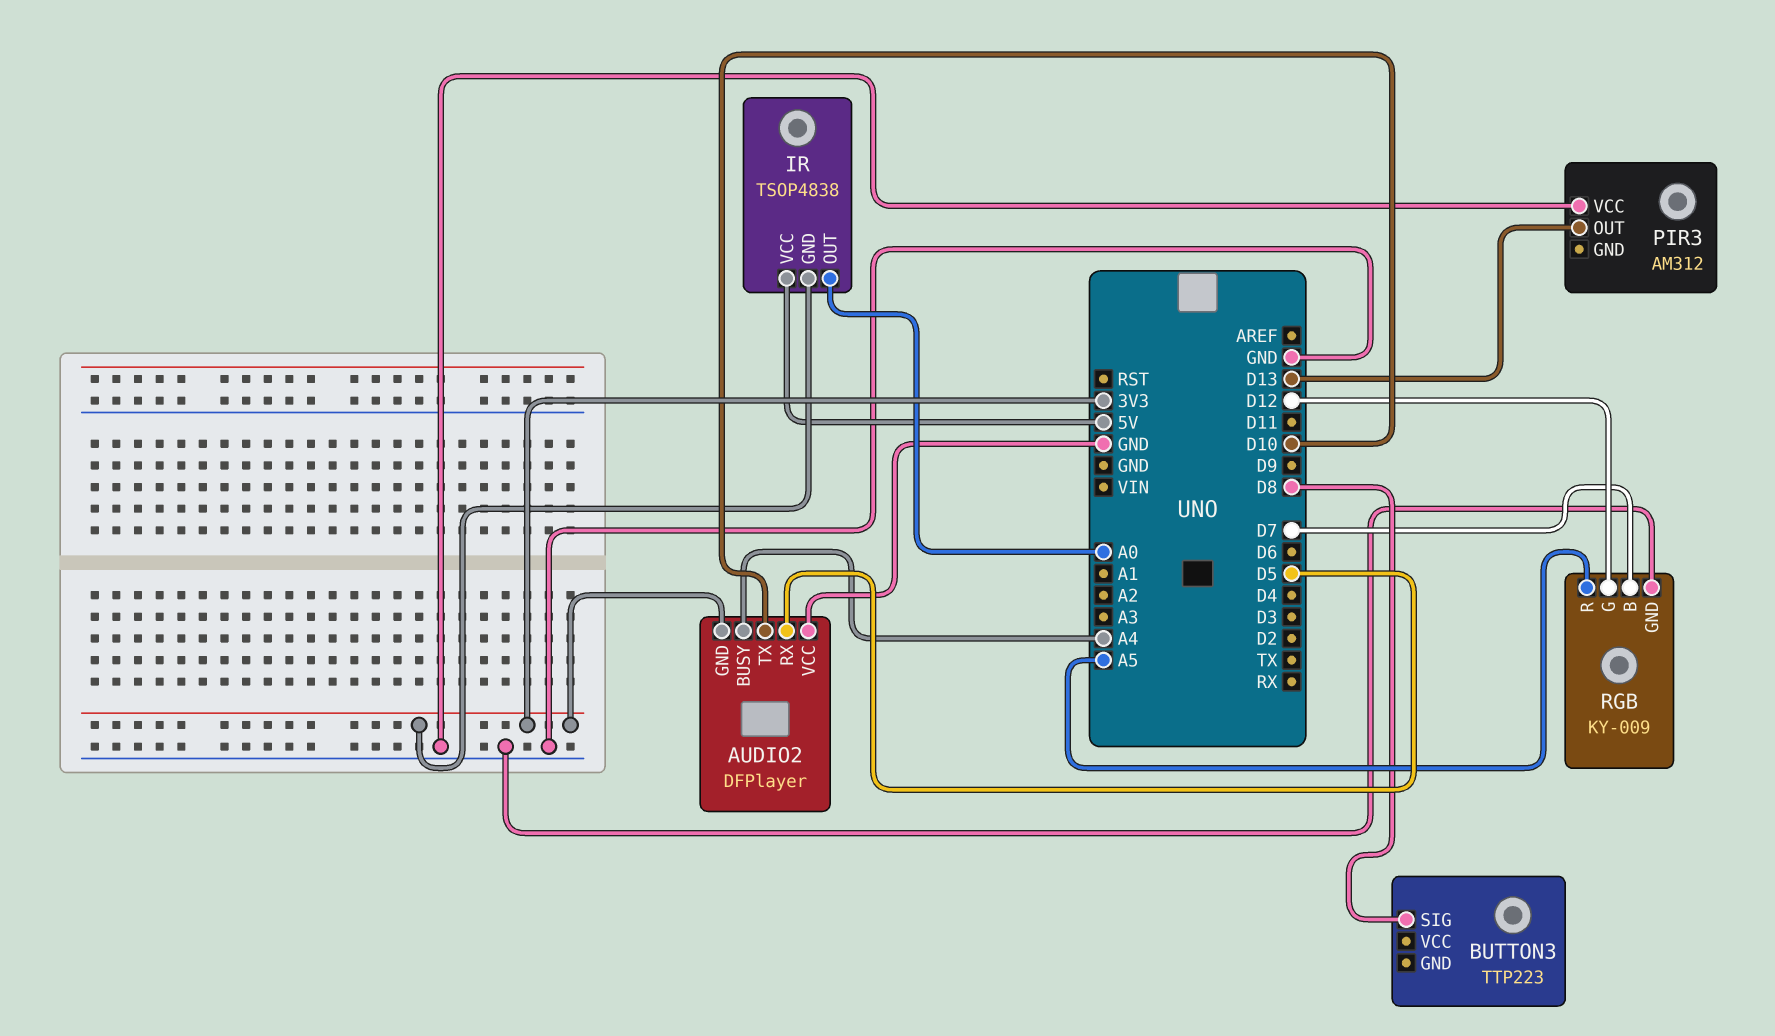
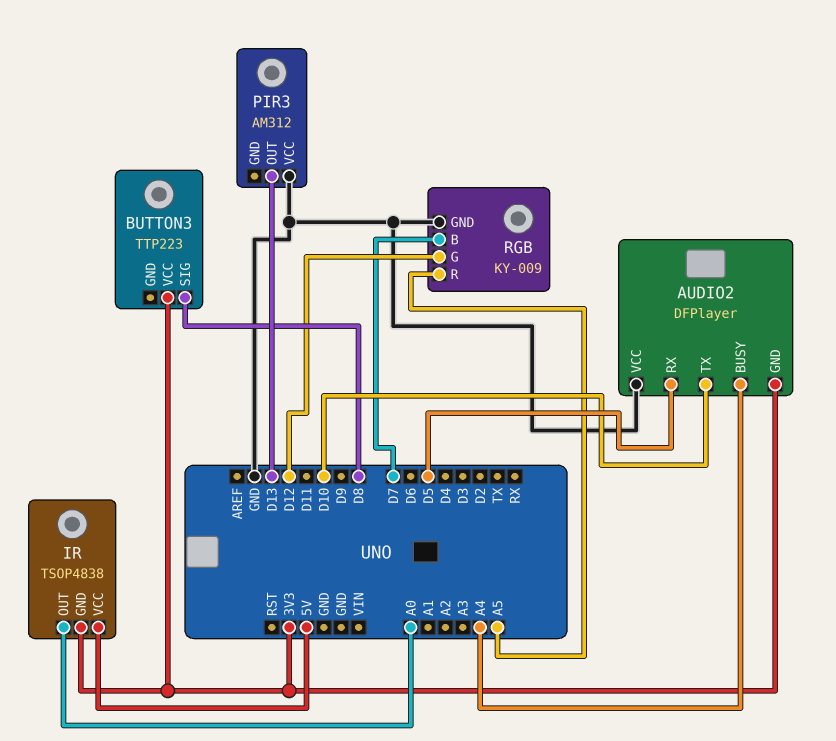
BUTTON3 pin VCC: none -> 3V3

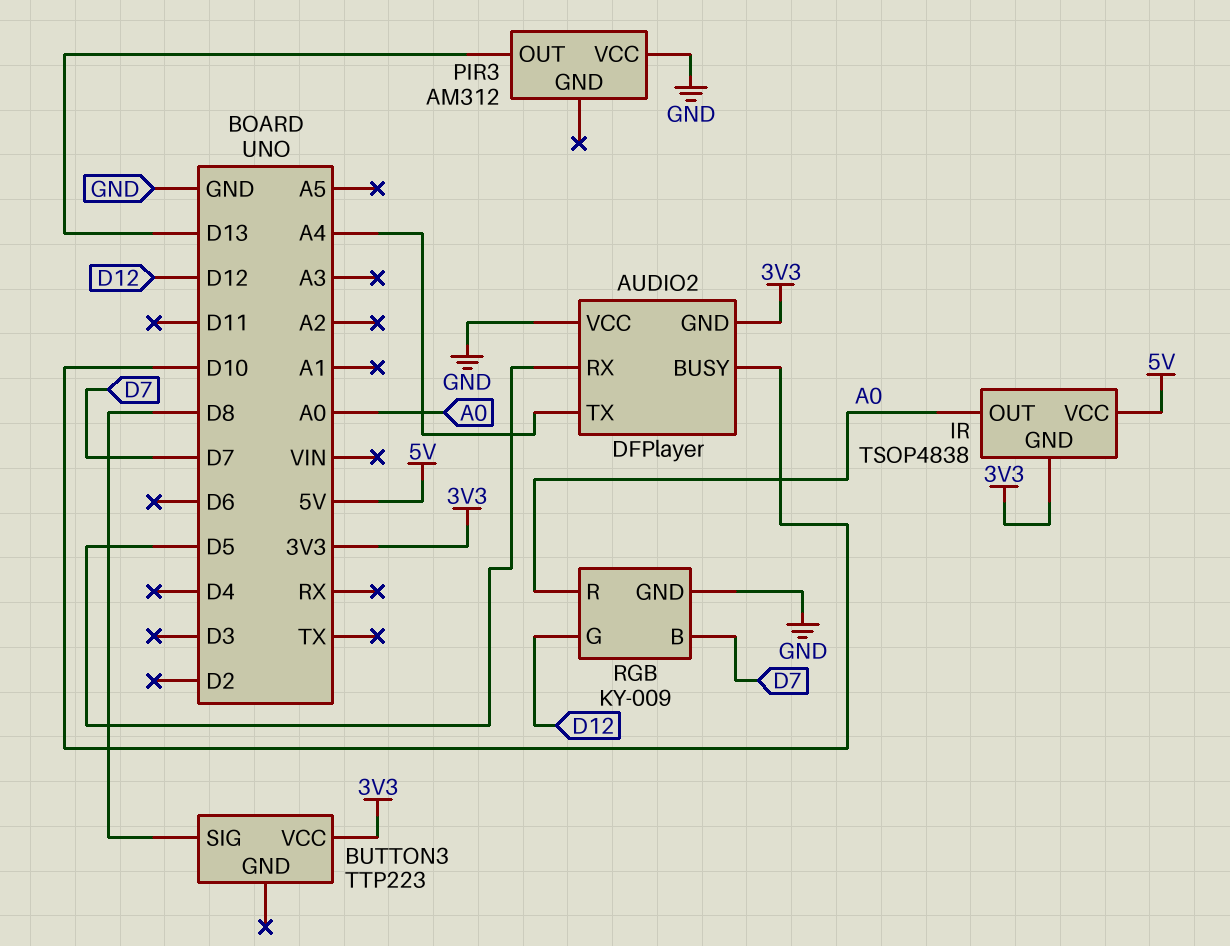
AUDIO2 pin BUSY: A4 -> D10
AUDIO2 pin TX: D10 -> A4
RGB pin R: A5 -> A0

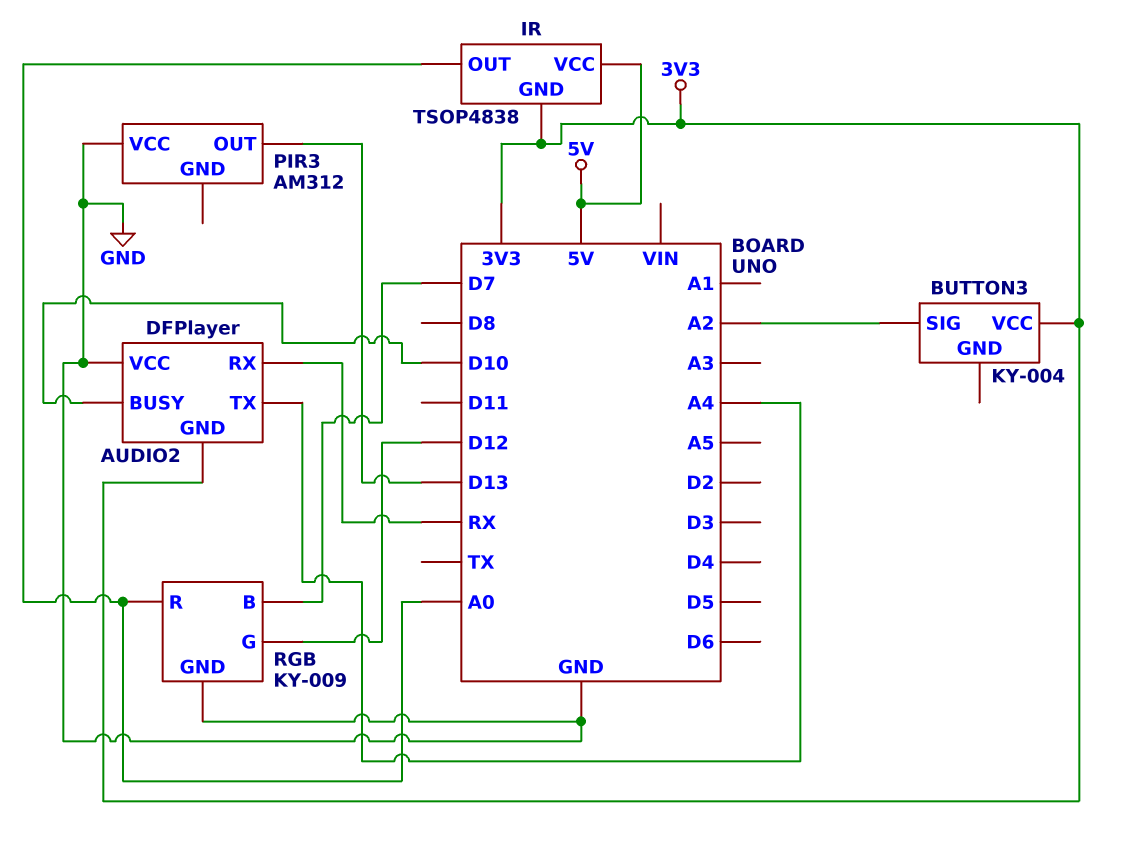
AUDIO2 pin RX: D5 -> RX
BUTTON3: TTP223 -> KY-004
BUTTON3 pin SIG: D8 -> A2

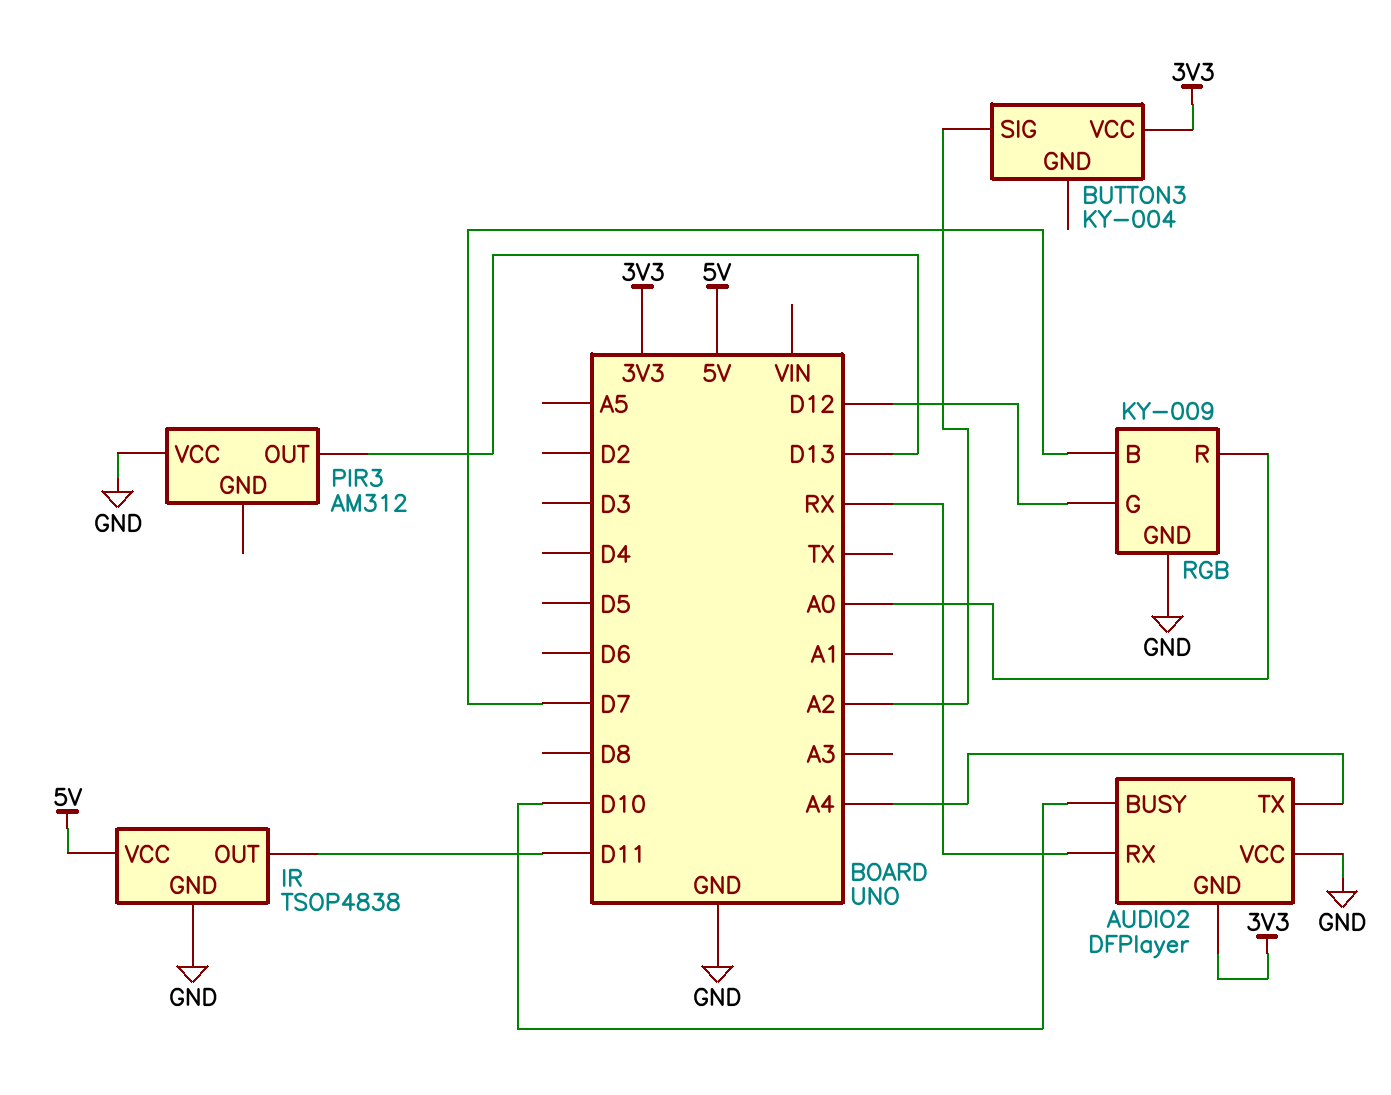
IR pin GND: 3V3 -> GND
IR pin OUT: A0 -> D11

